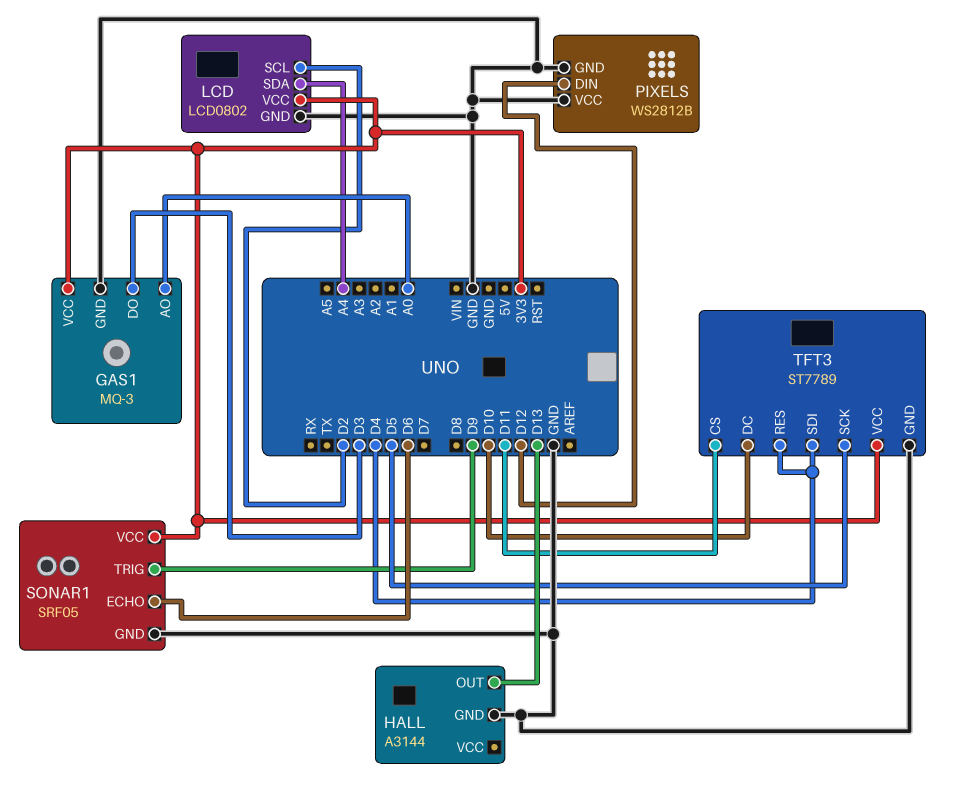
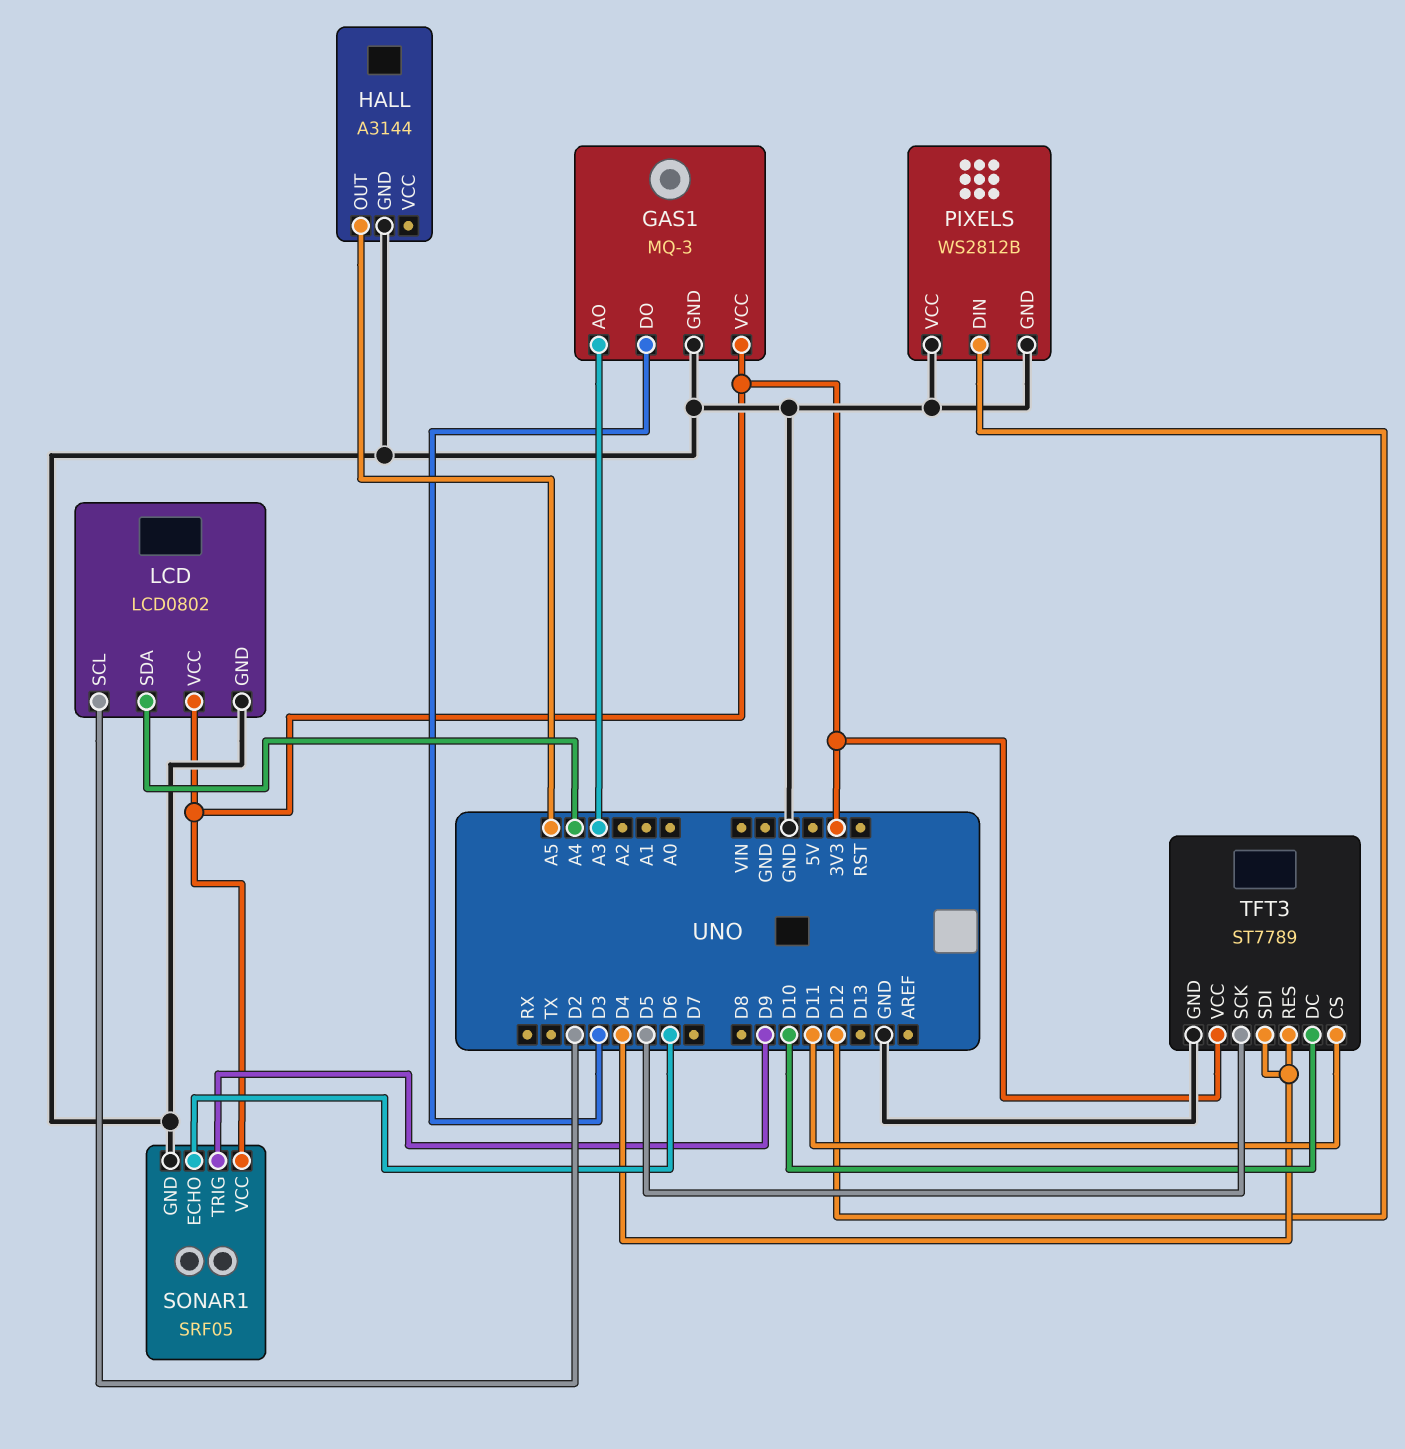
GAS1 pin AO: A0 -> A3
HALL pin OUT: D13 -> A5

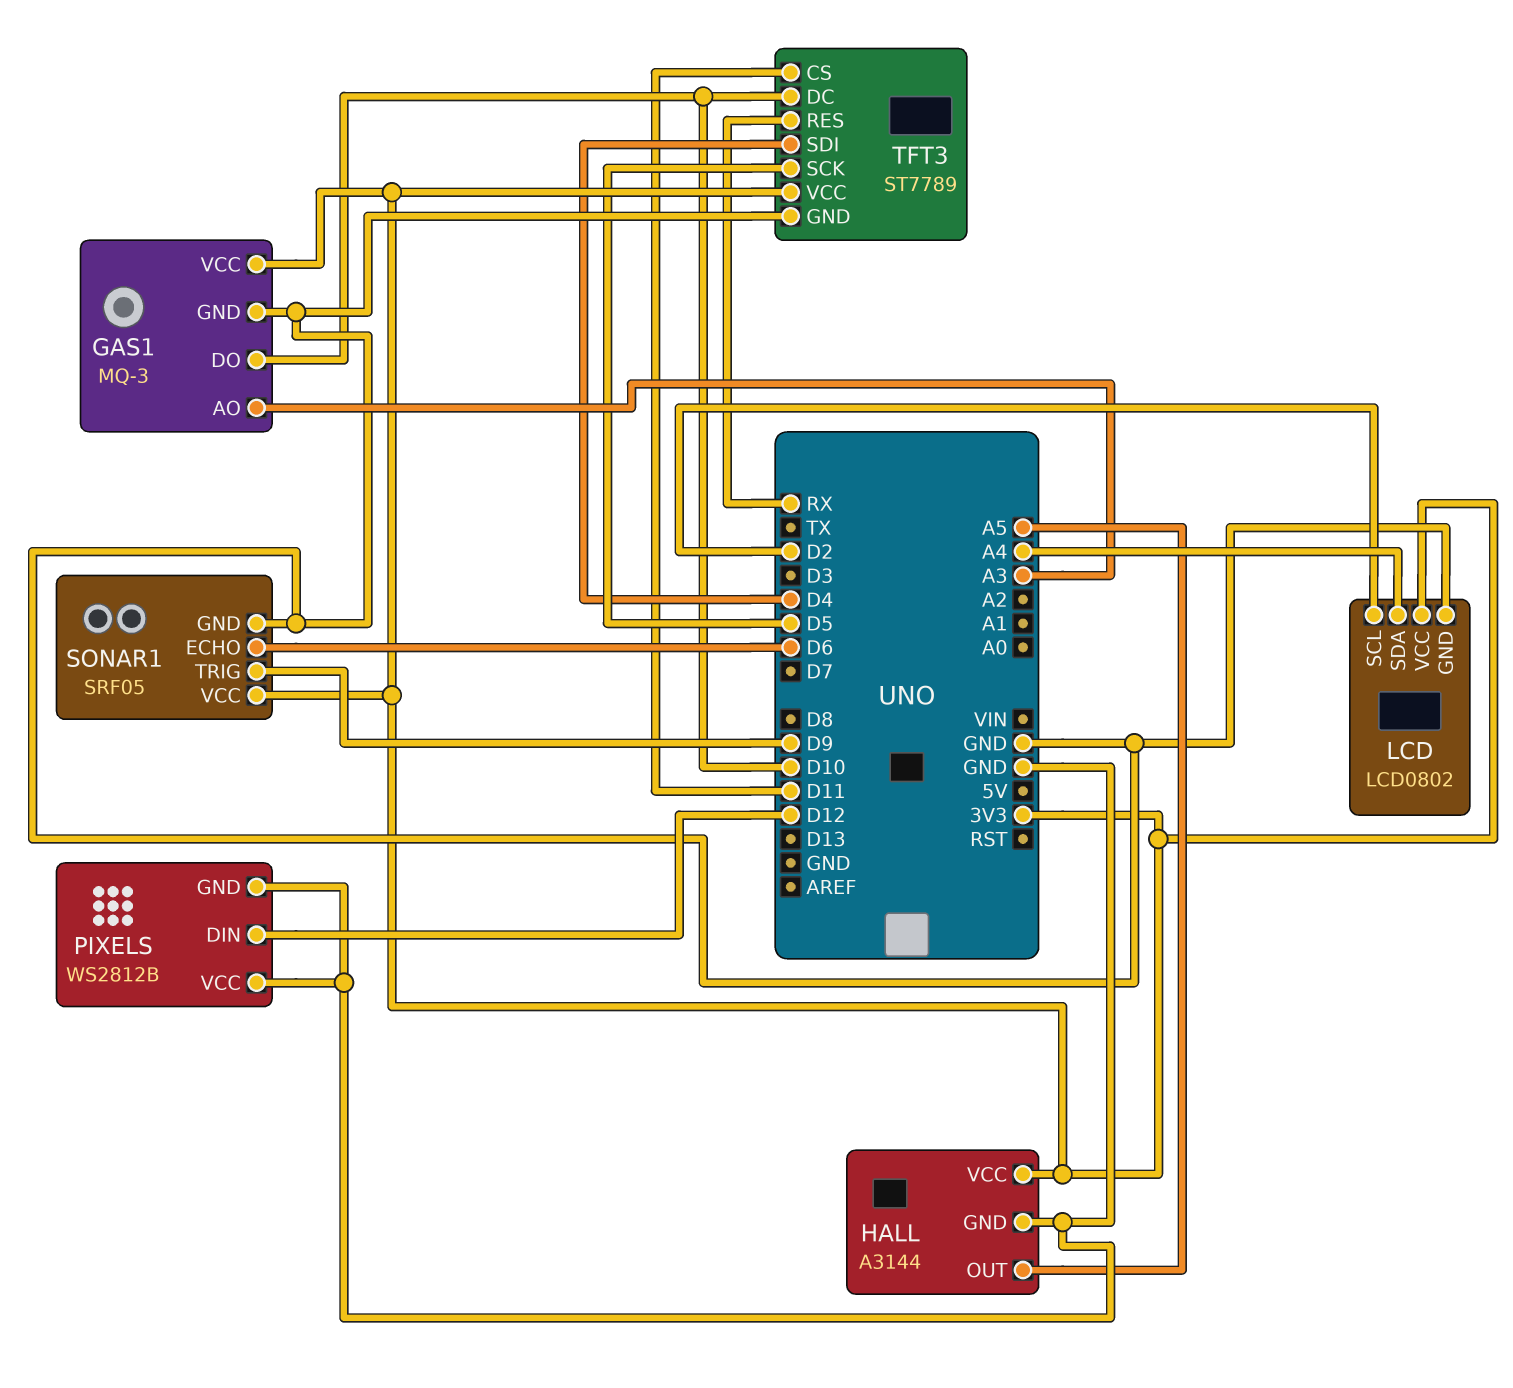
GAS1 pin DO: D3 -> D10
HALL pin VCC: none -> 3V3
TFT3 pin RES: D4 -> RX

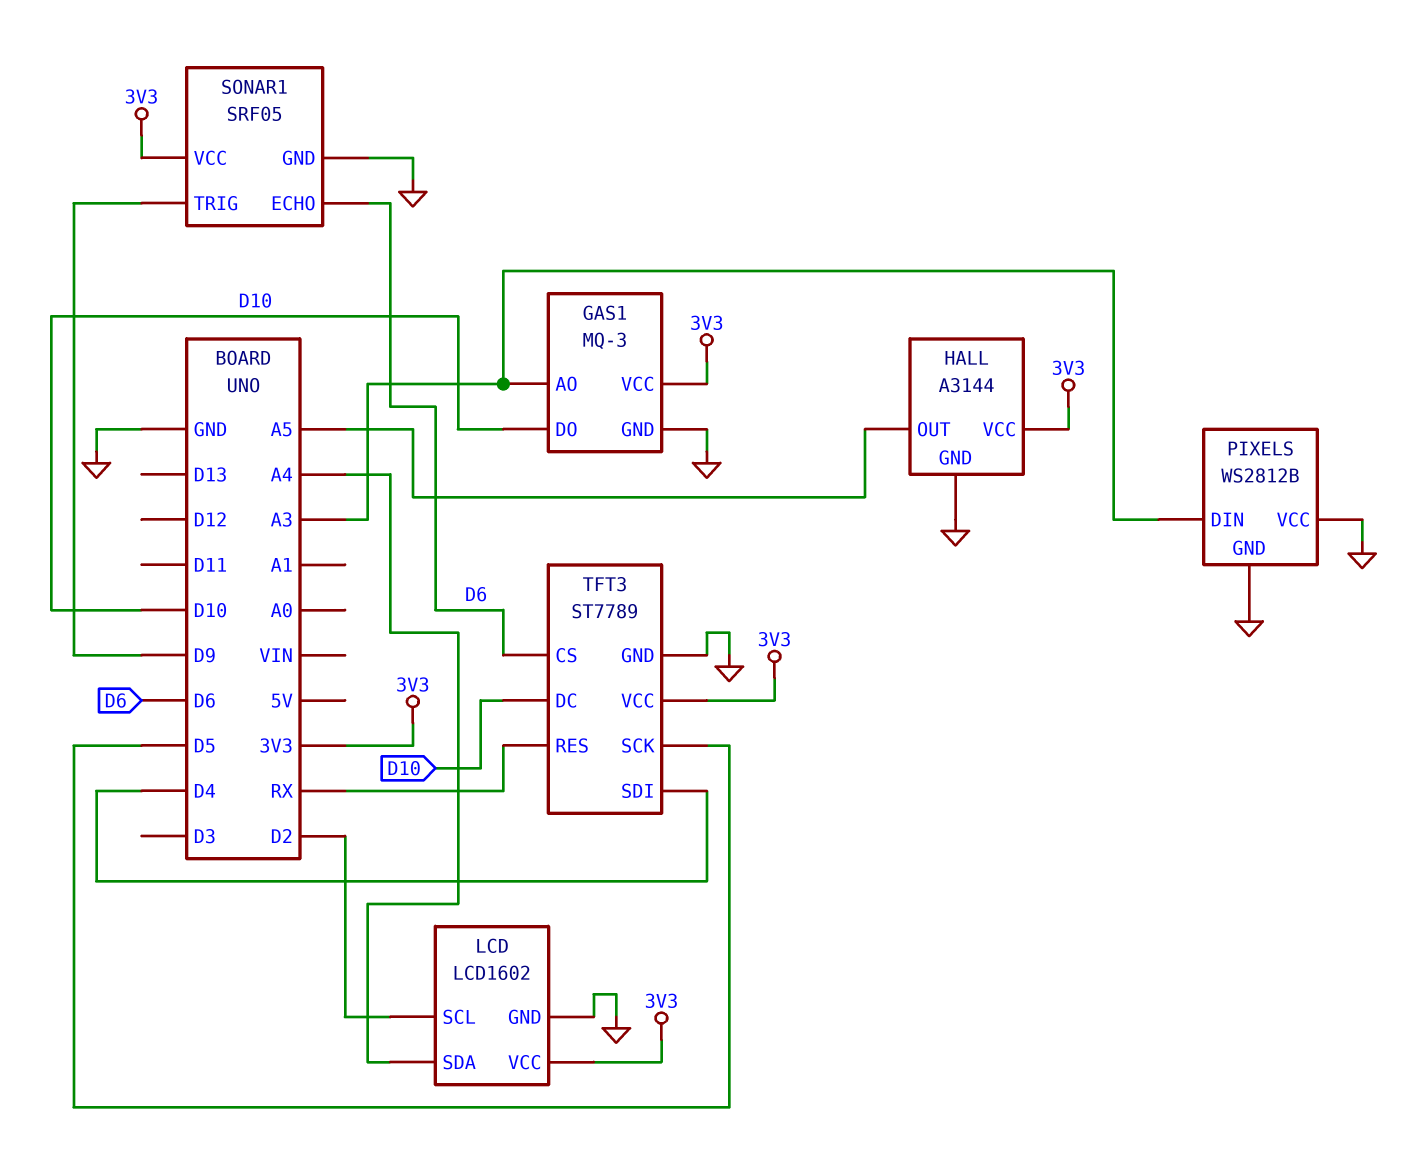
LCD: LCD0802 -> LCD1602
PIXELS pin DIN: D12 -> A3
TFT3 pin CS: D11 -> D6

